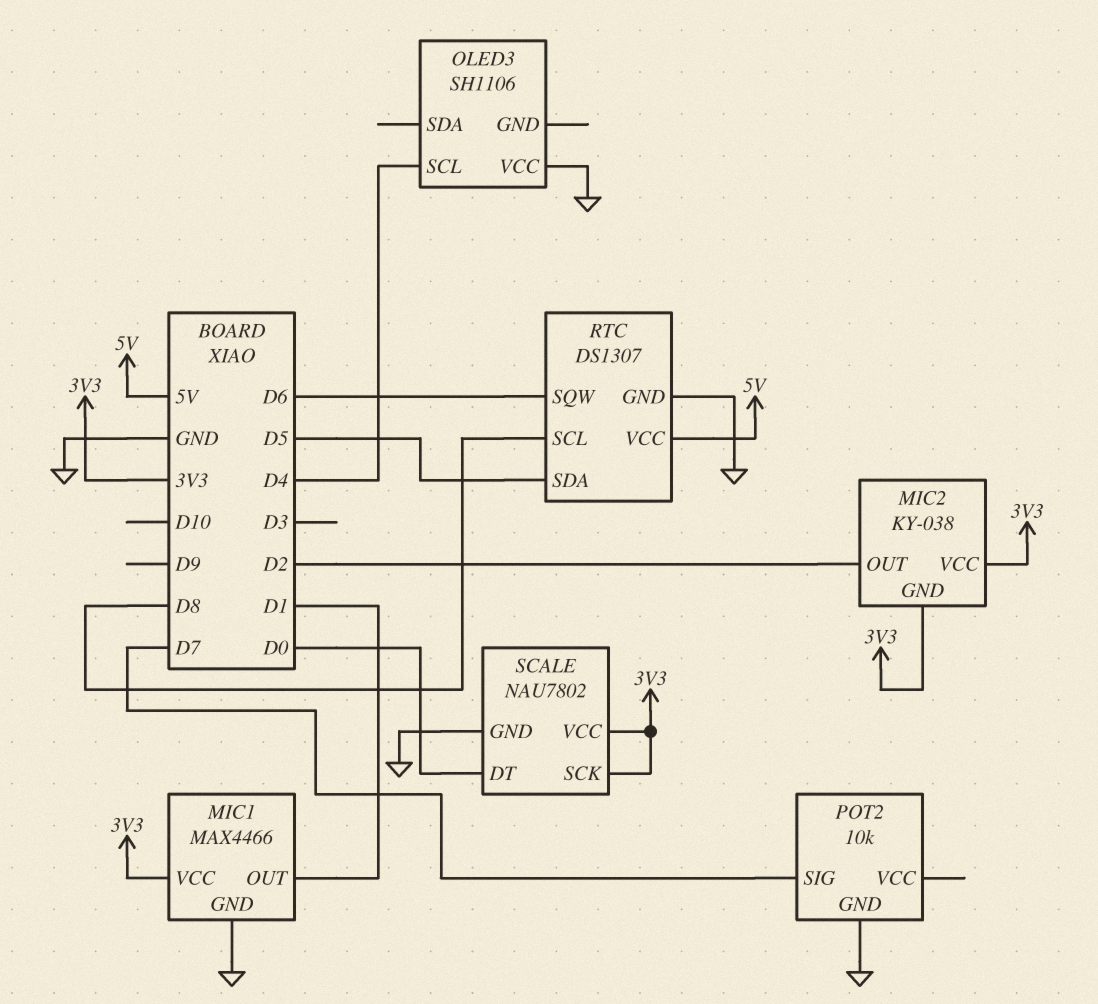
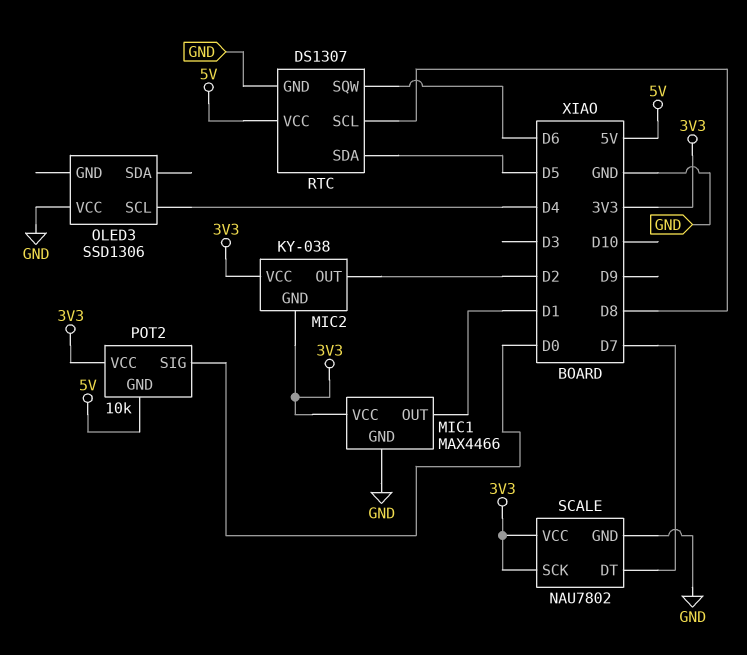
OLED3: SH1106 -> SSD1306
POT2 pin GND: GND -> 5V
POT2 pin SIG: D7 -> D0
POT2 pin VCC: none -> 3V3
SCALE pin DT: D0 -> D7

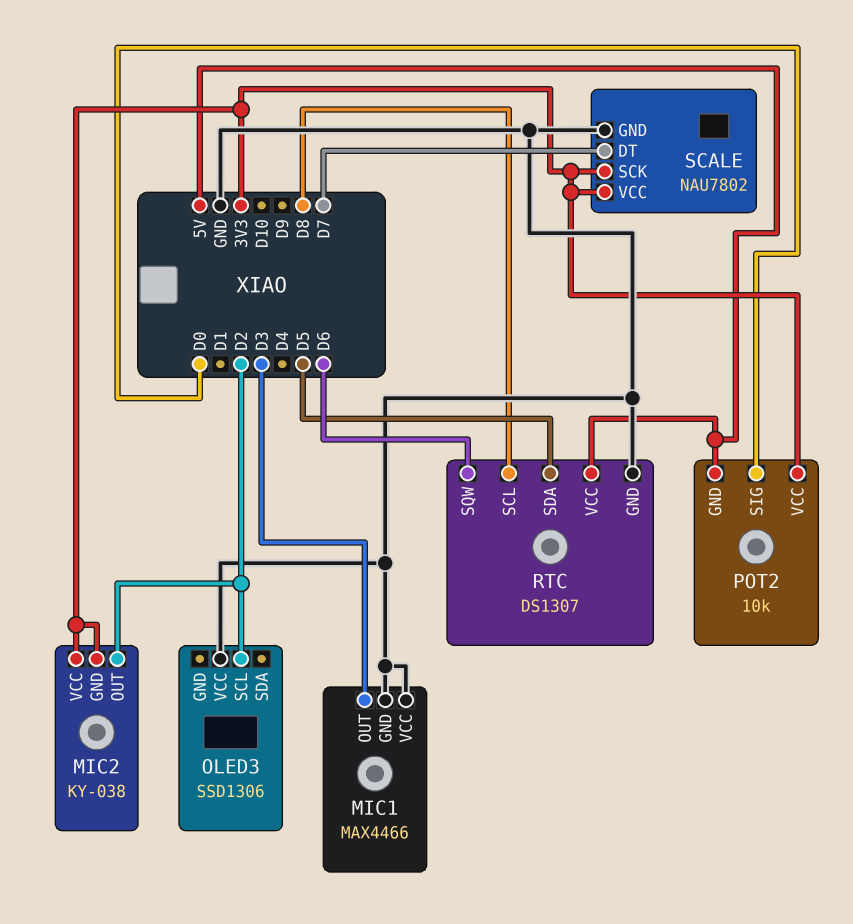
MIC1 pin OUT: D1 -> D3
MIC1 pin VCC: 3V3 -> GND
OLED3 pin SCL: D4 -> D2

